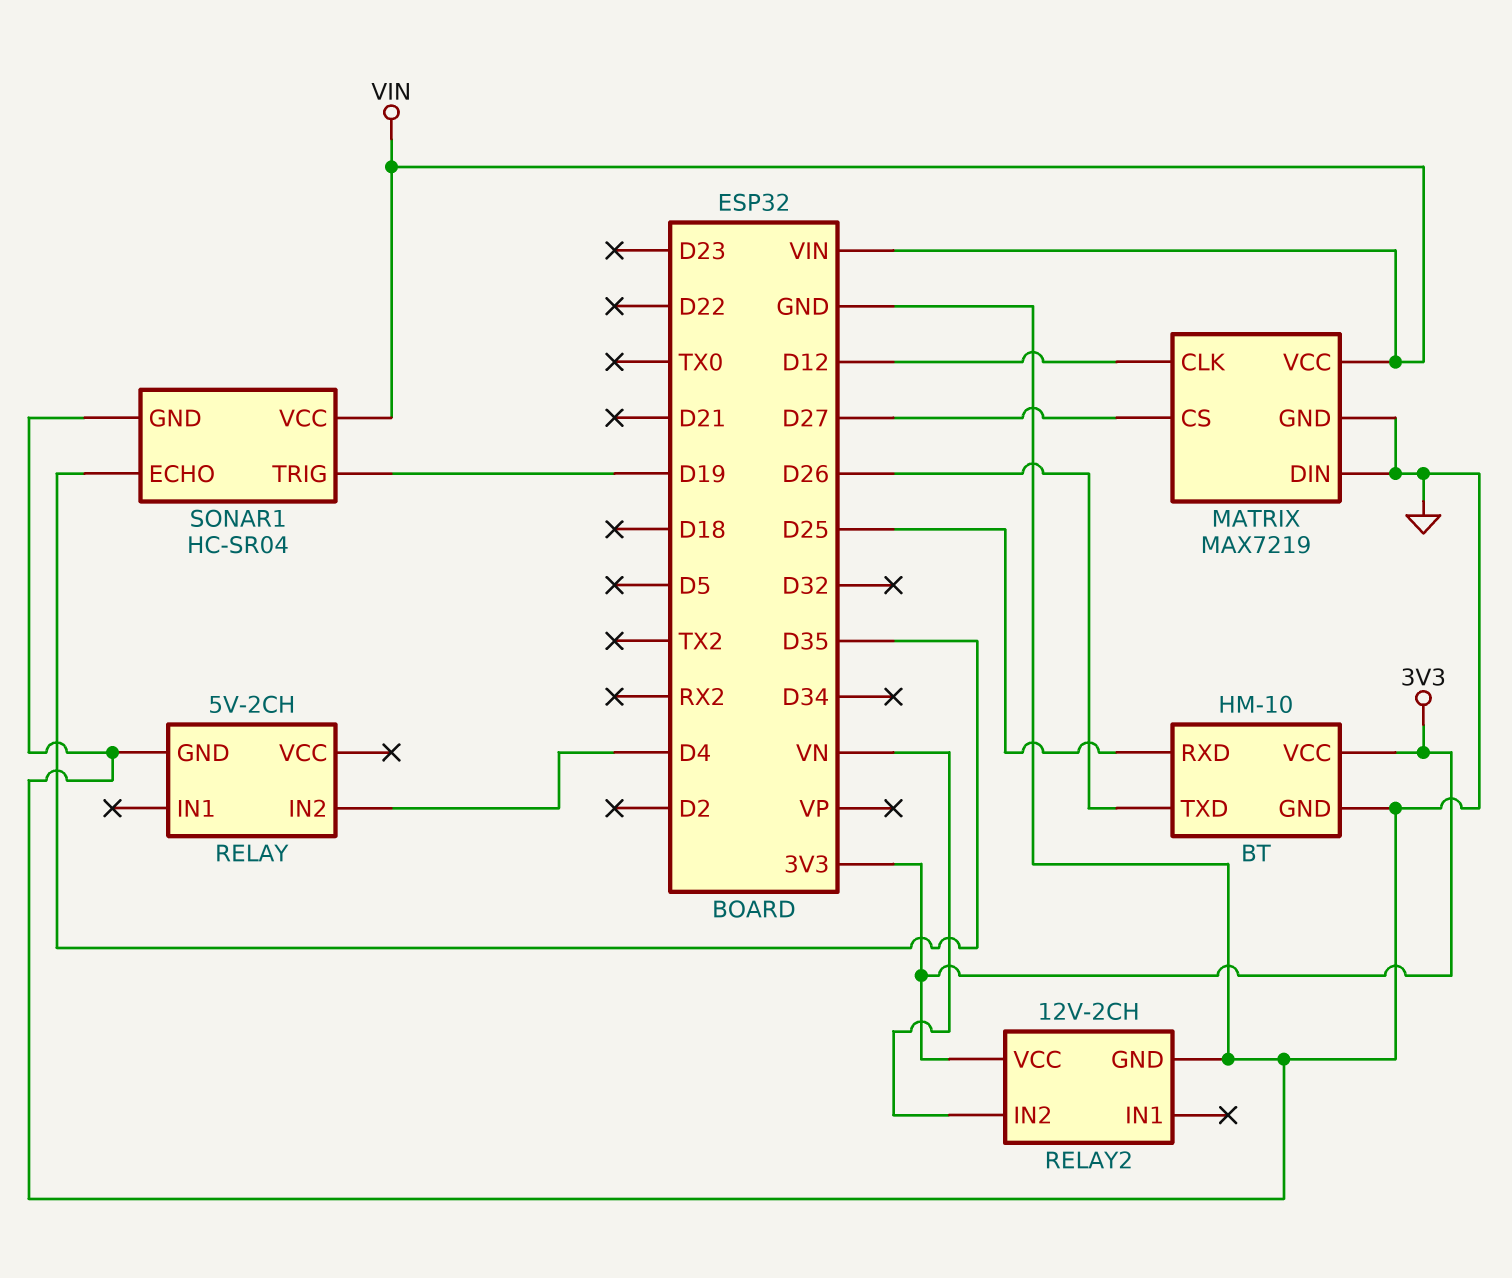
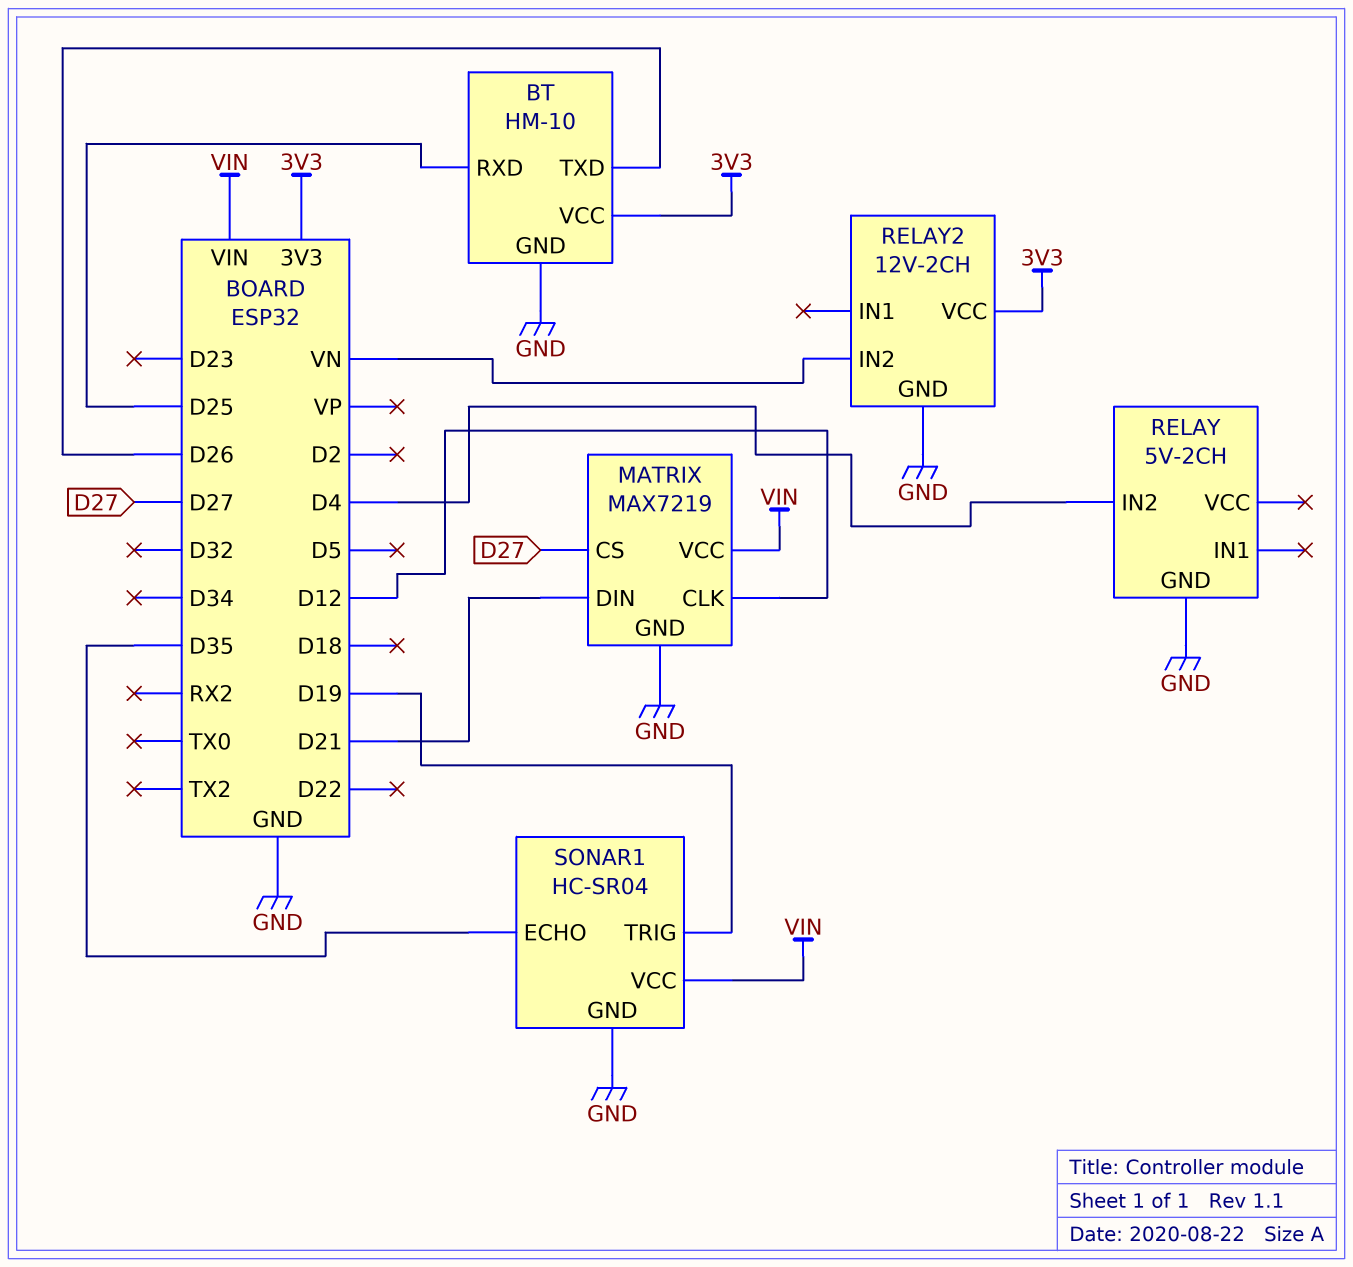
MATRIX pin DIN: GND -> D21

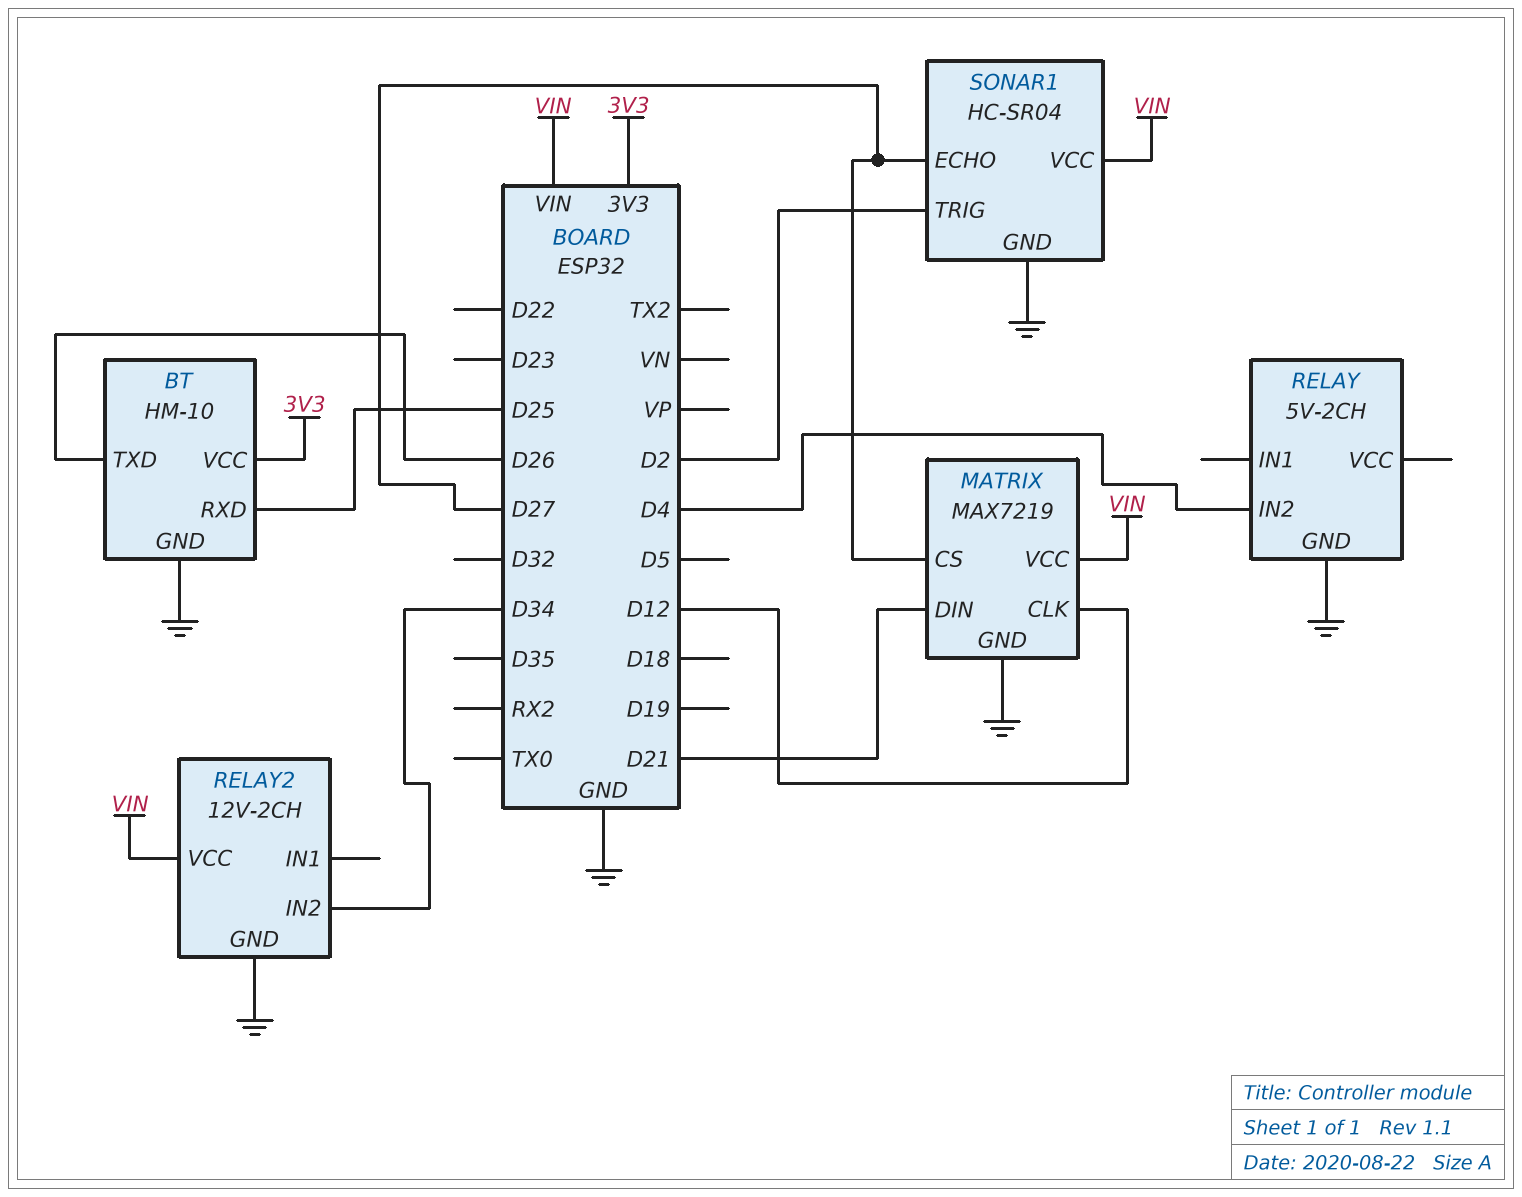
RELAY2 pin IN2: VN -> D34
RELAY2 pin VCC: 3V3 -> VIN
SONAR1 pin ECHO: D35 -> D27
SONAR1 pin TRIG: D19 -> D2

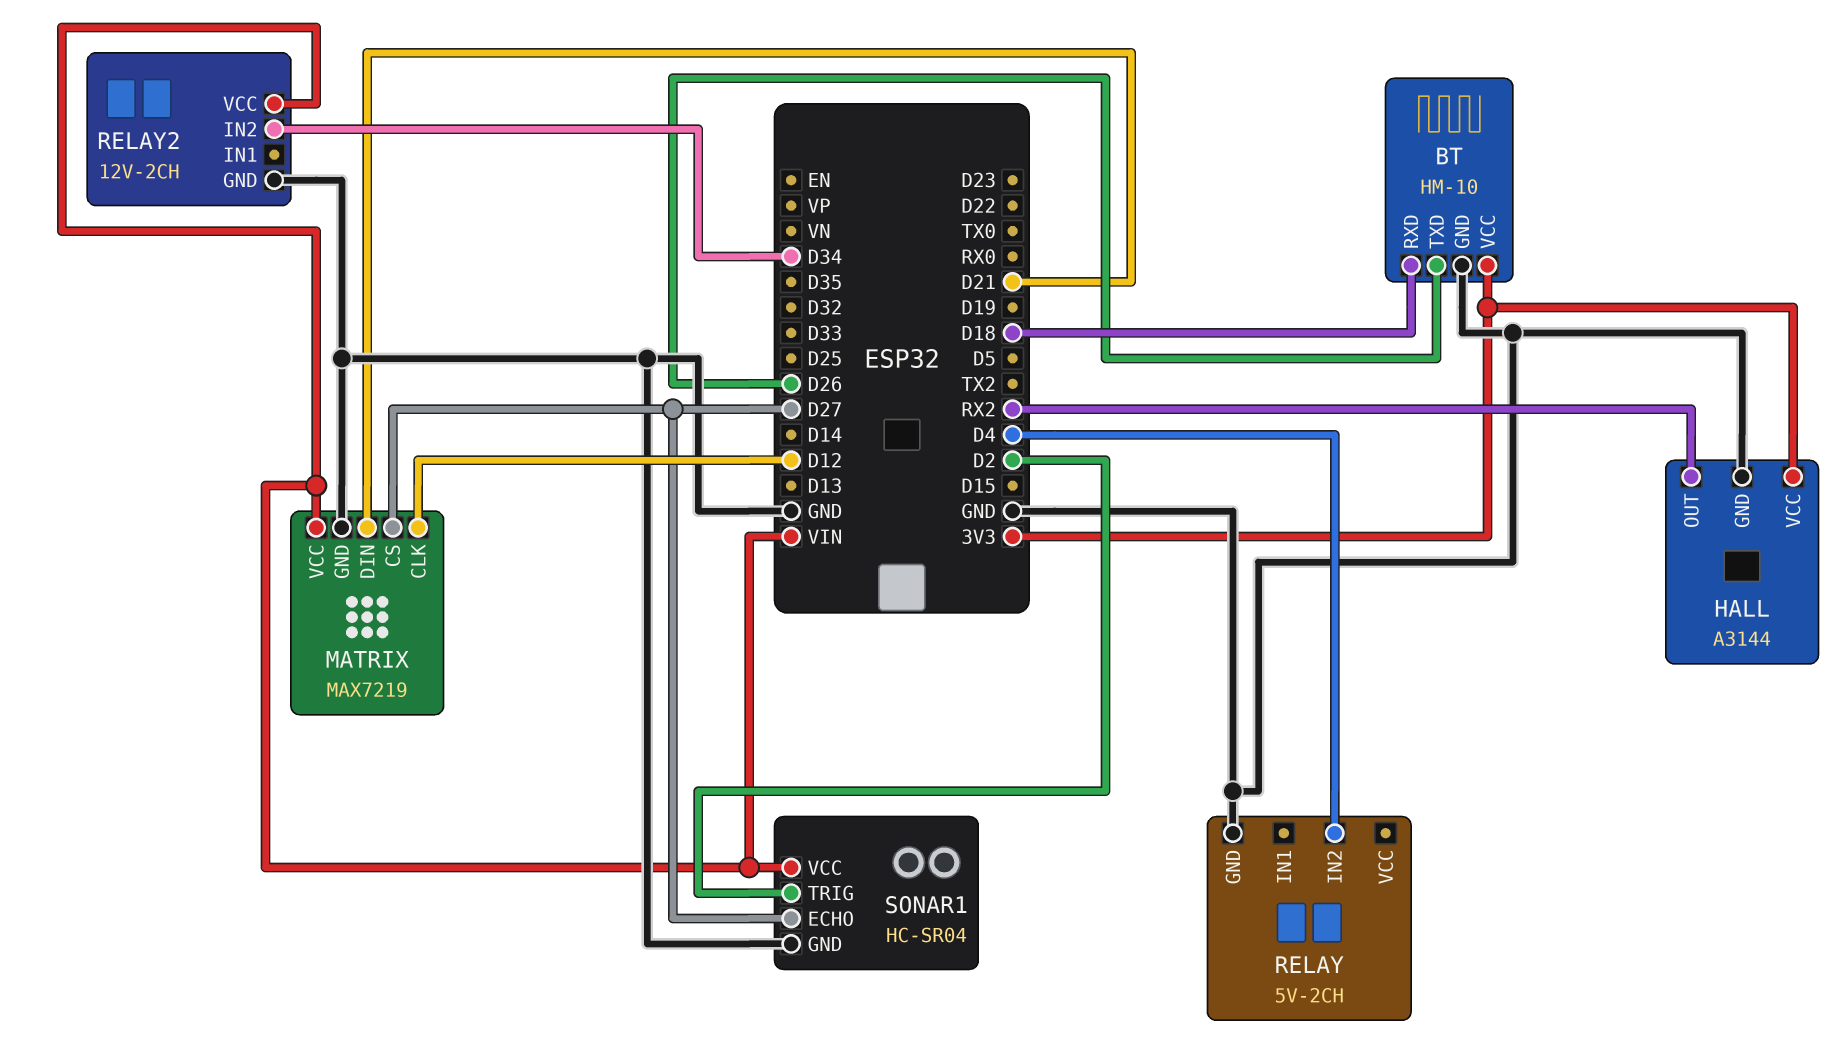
BT pin RXD: D25 -> D18
HALL: none -> A3144
HALL pin GND: none -> GND
HALL pin OUT: none -> RX2
HALL pin VCC: none -> 3V3

